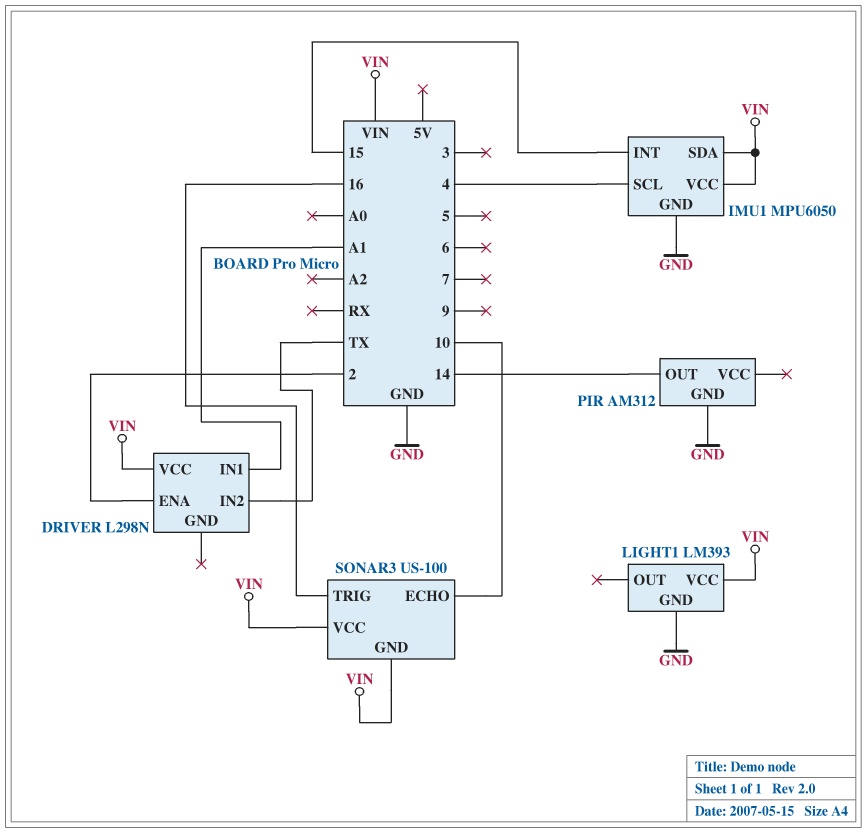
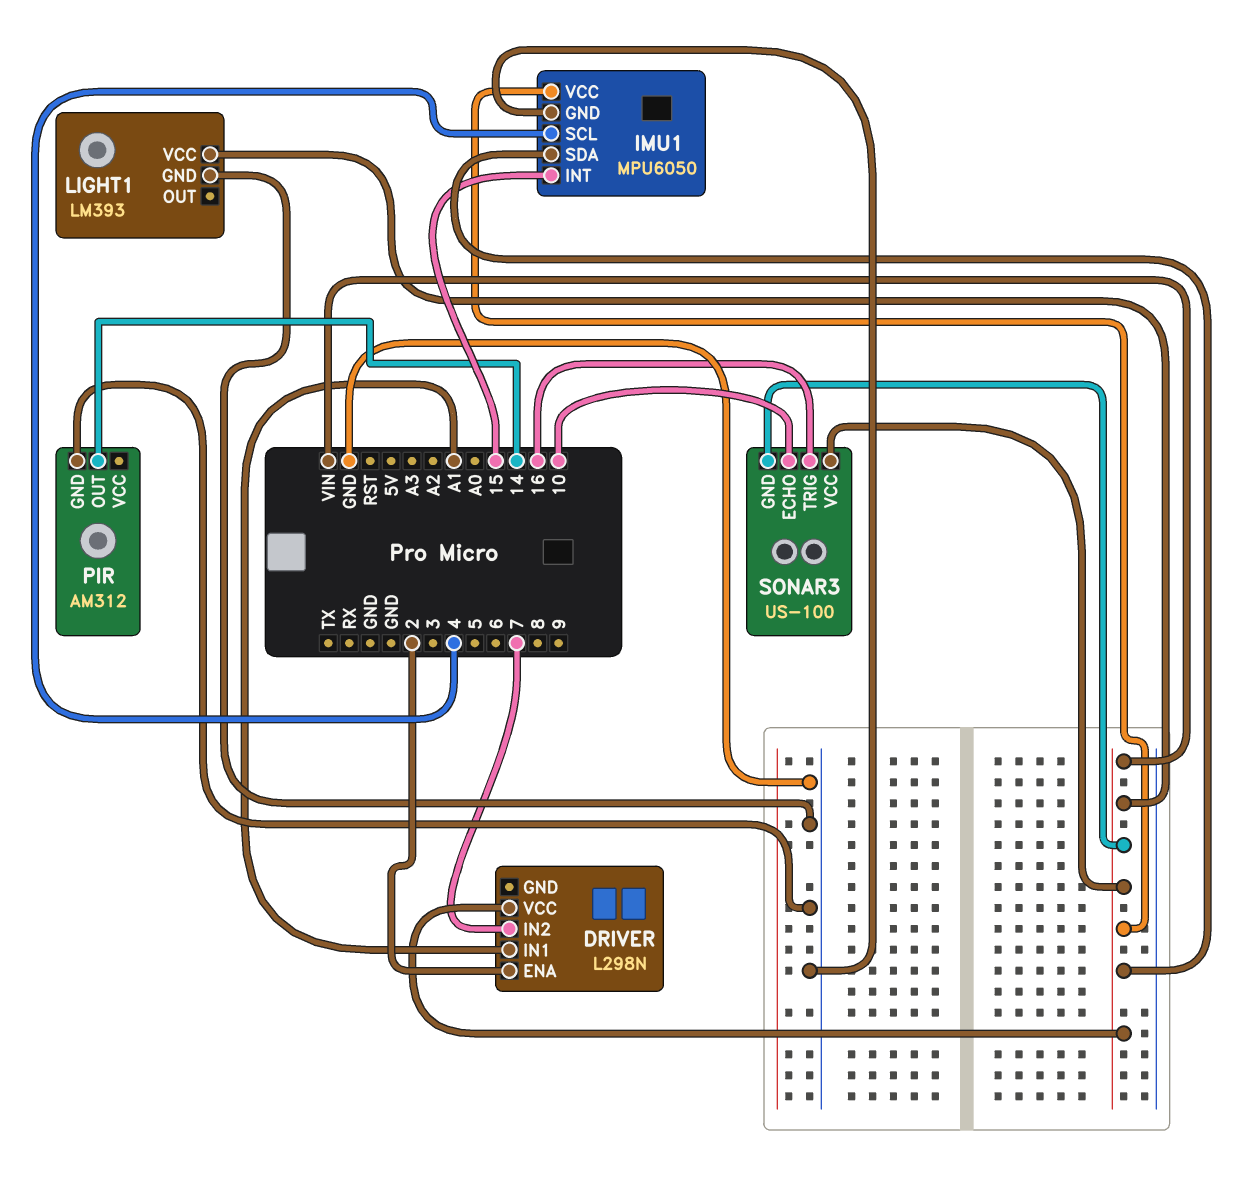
DRIVER pin IN2: TX -> 7

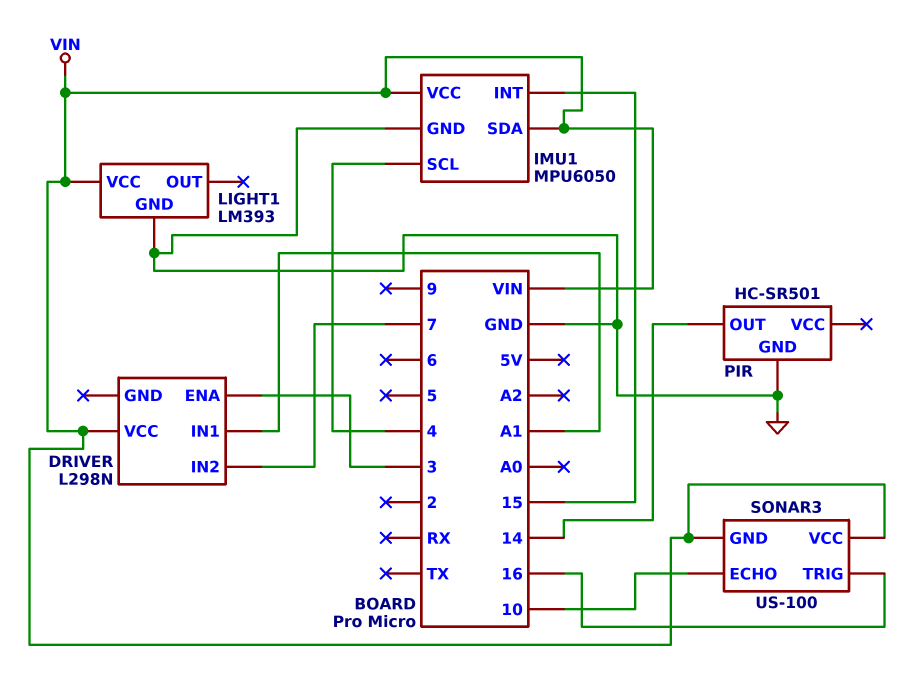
DRIVER pin ENA: 2 -> 3
PIR: AM312 -> HC-SR501

